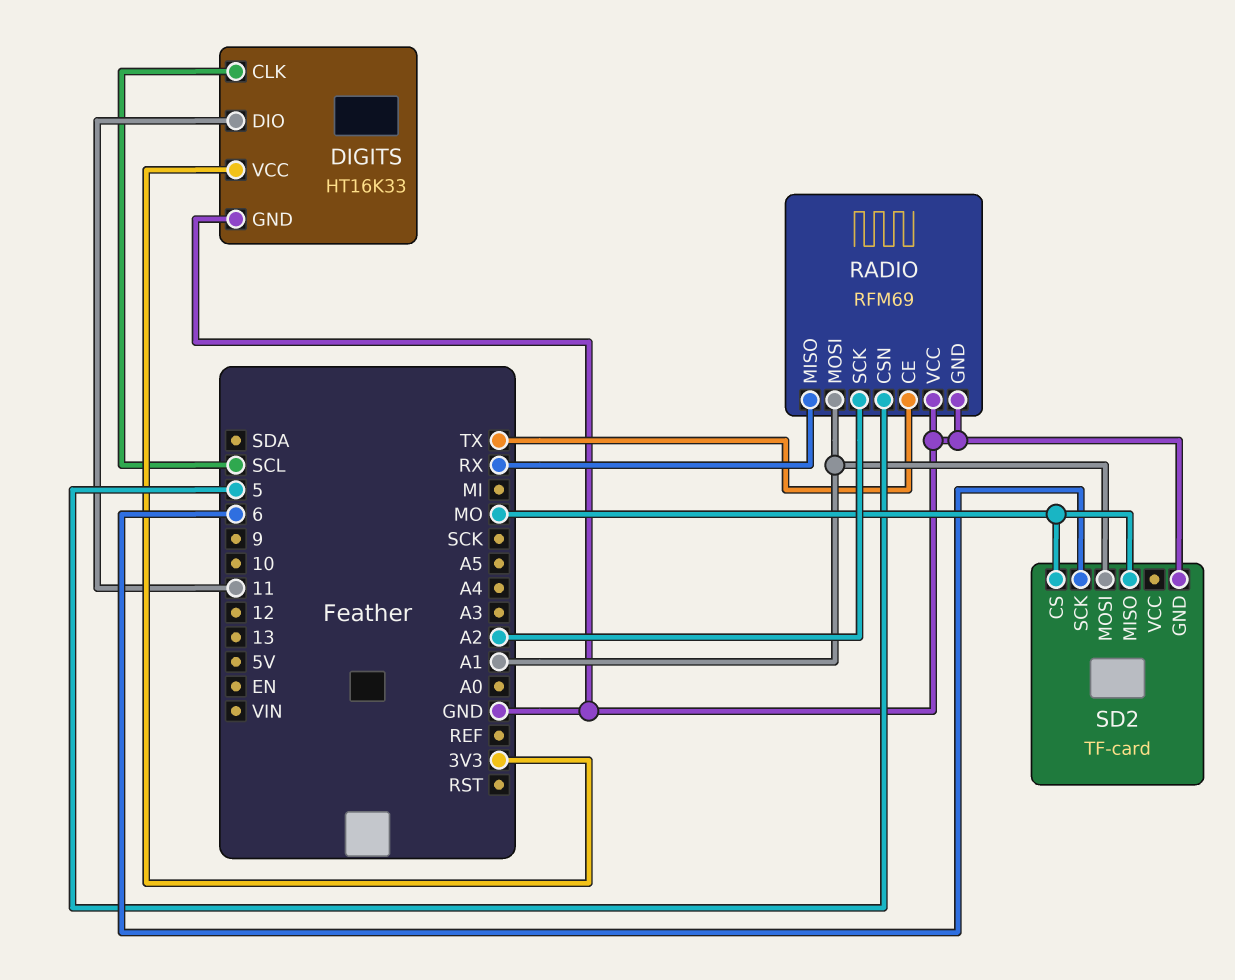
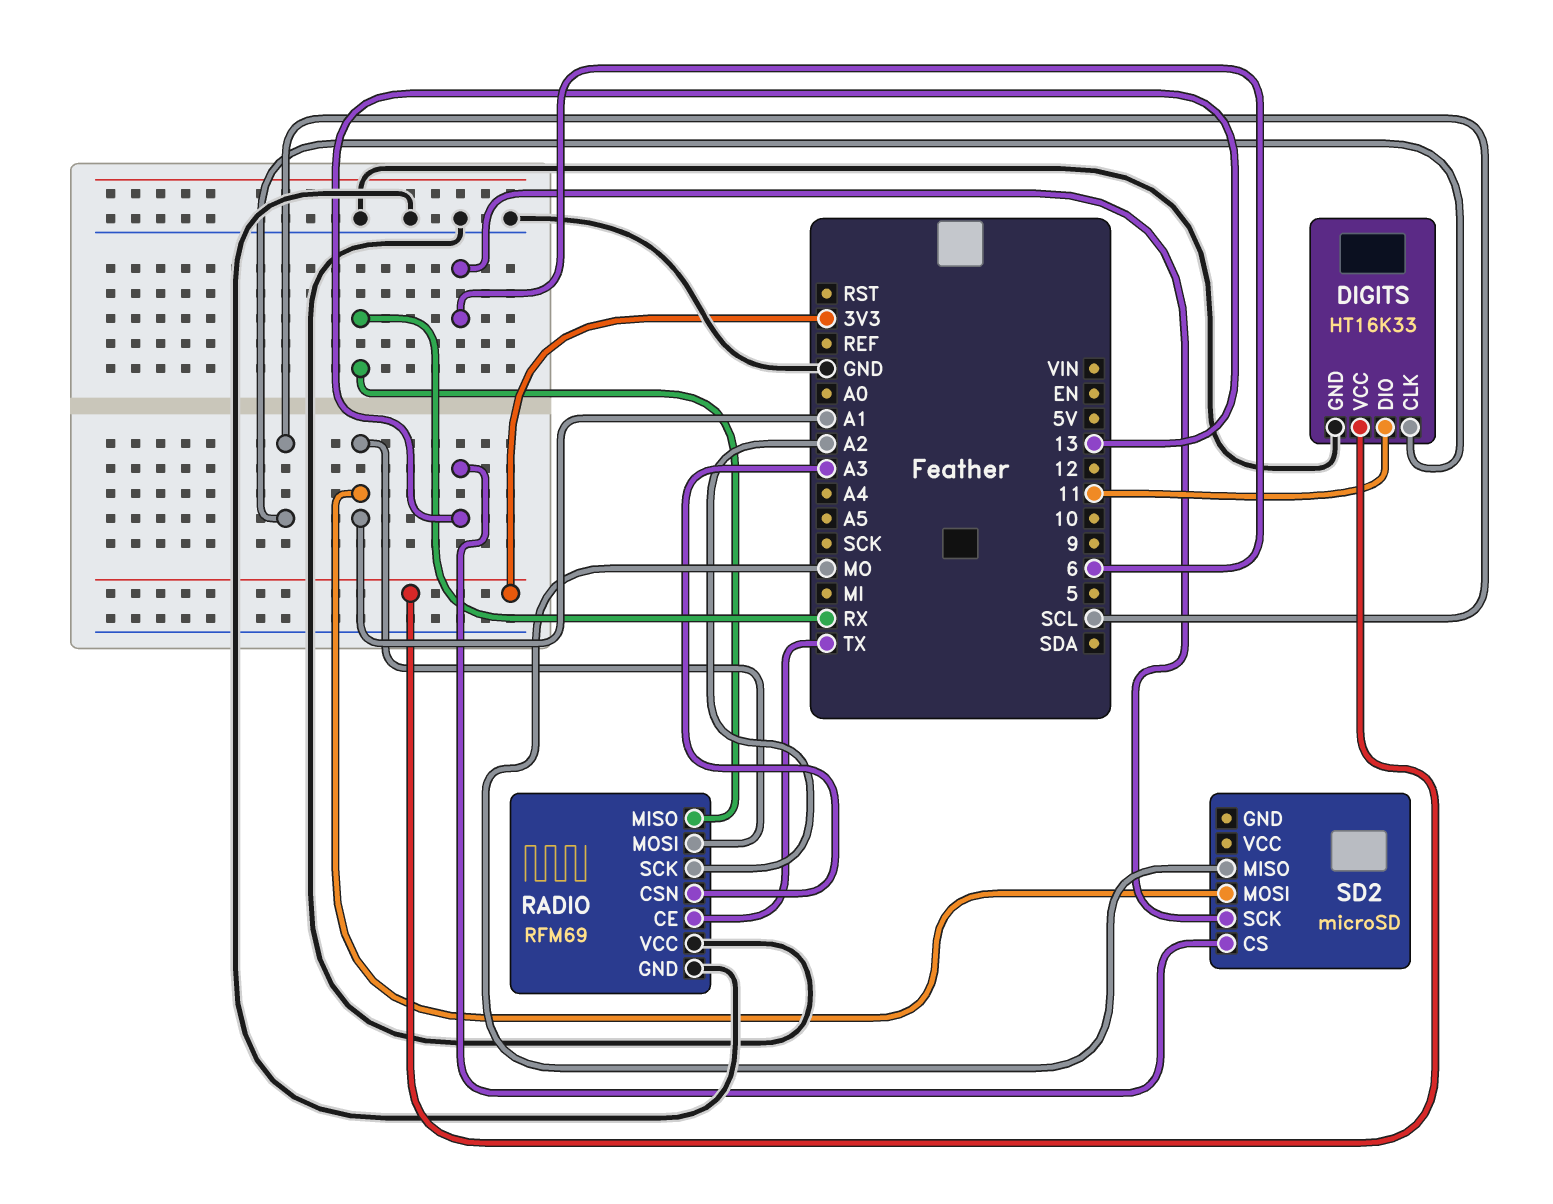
RADIO pin CSN: 5 -> A3
SD2: TF-card -> microSD
SD2 pin CS: MO -> 13
SD2 pin GND: GND -> none

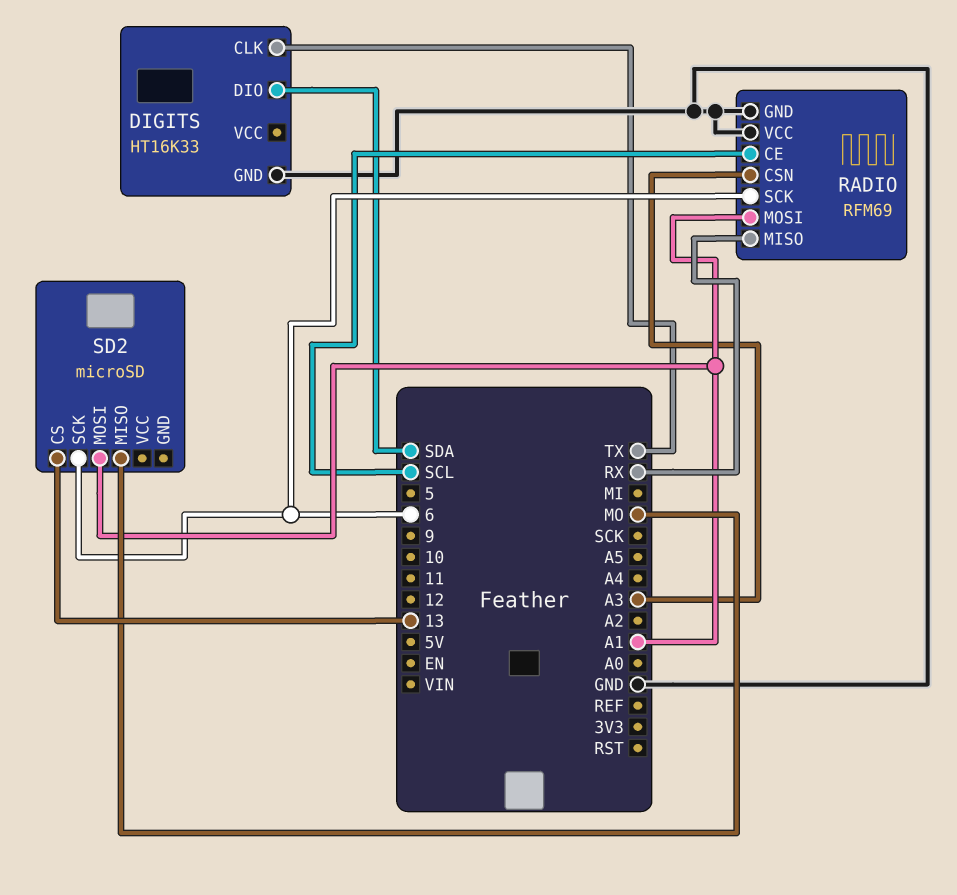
DIGITS pin CLK: SCL -> TX
DIGITS pin DIO: 11 -> SDA
DIGITS pin VCC: 3V3 -> none
RADIO pin CE: TX -> SCL
RADIO pin SCK: A2 -> 6

